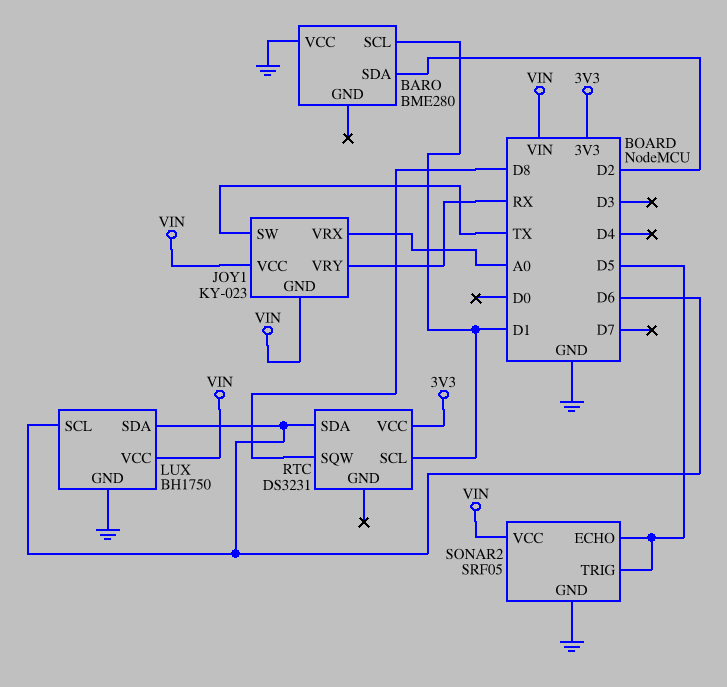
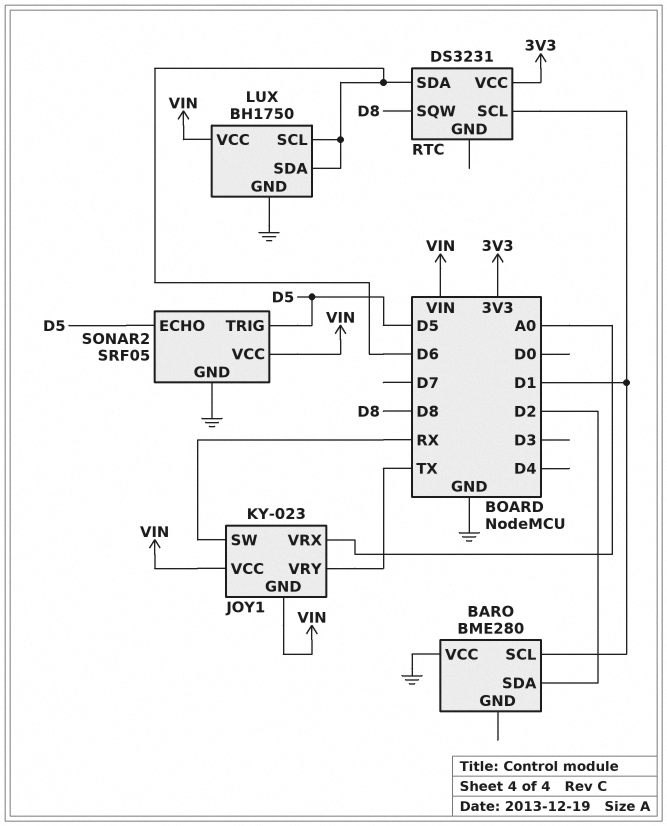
JOY1 pin SW: TX -> RX
JOY1 pin VRY: RX -> TX

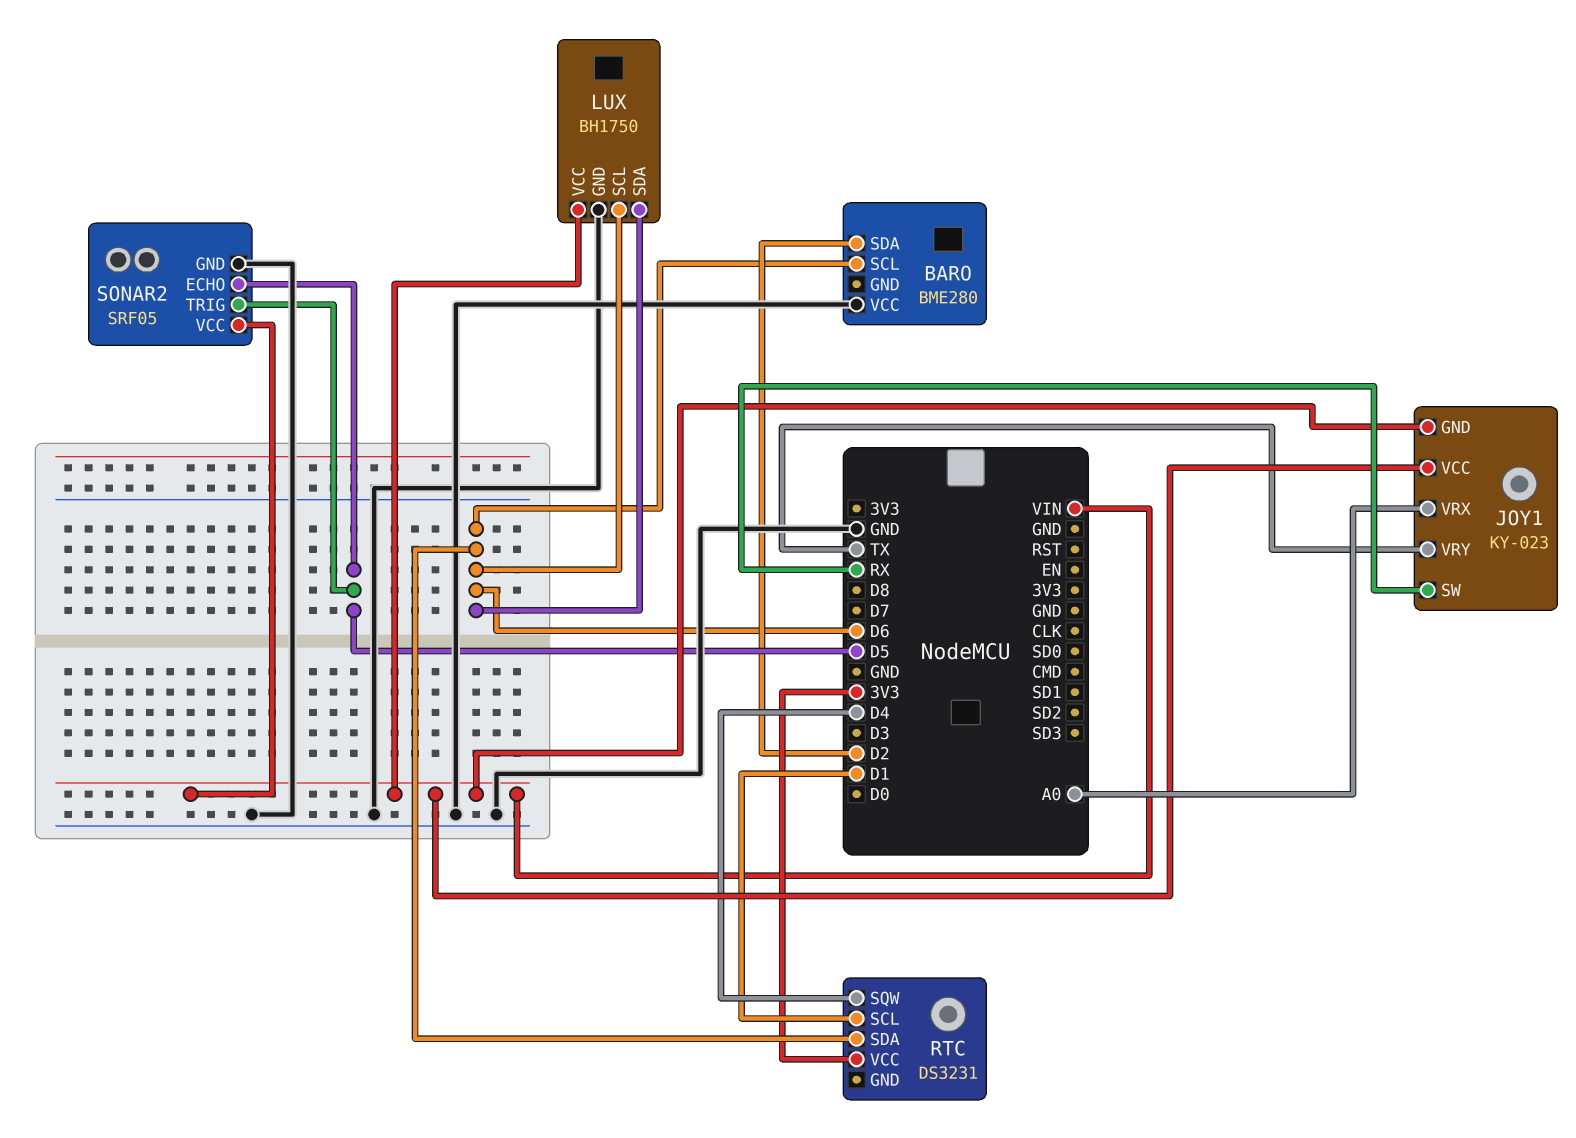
BARO pin SCL: D1 -> D6
RTC pin SQW: D8 -> D4

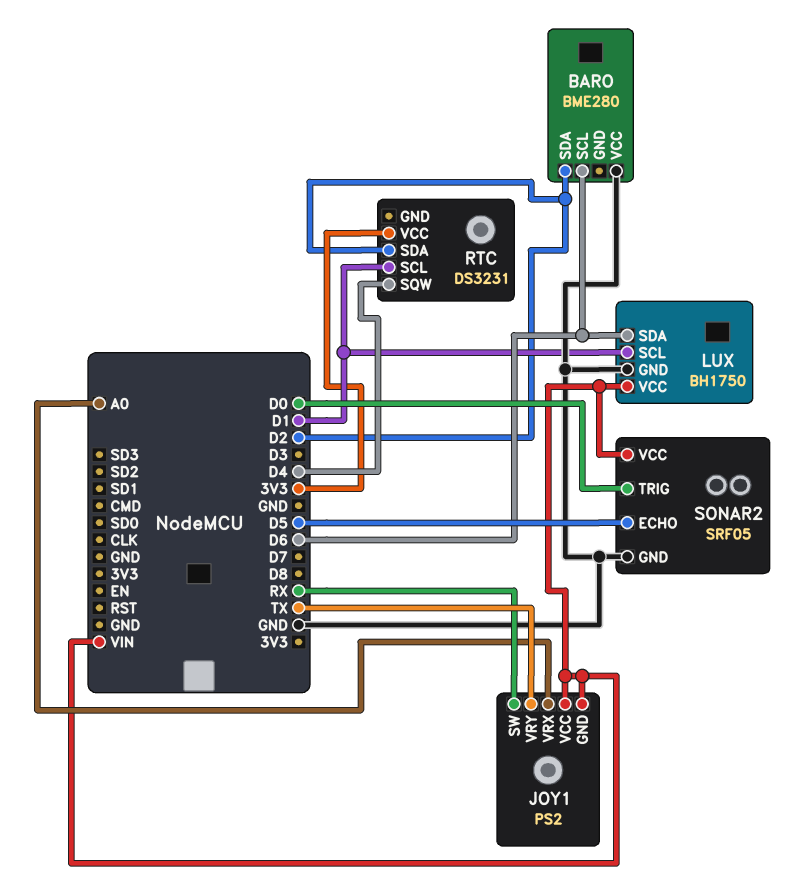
JOY1: KY-023 -> PS2
LUX pin SCL: D6 -> D1
RTC pin SDA: D6 -> D2
SONAR2 pin TRIG: D5 -> D0

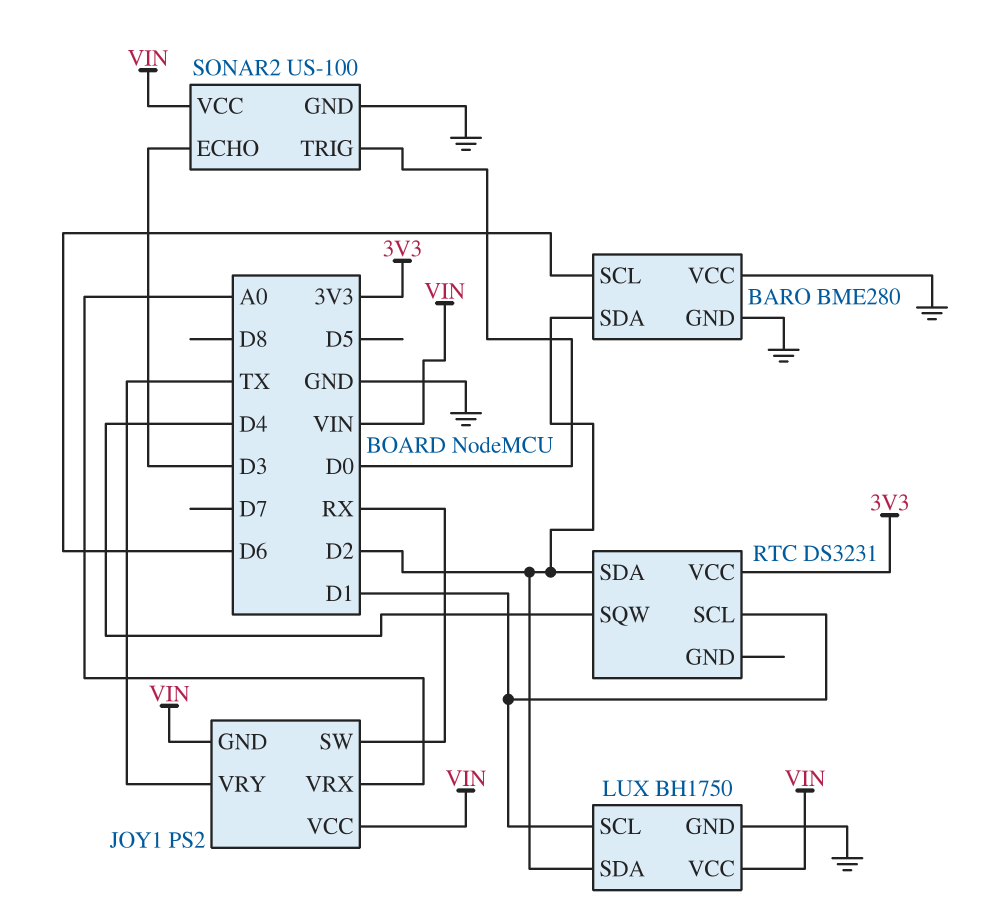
BARO pin GND: none -> GND
LUX pin SDA: D6 -> D2
SONAR2: SRF05 -> US-100
SONAR2 pin ECHO: D5 -> D3

